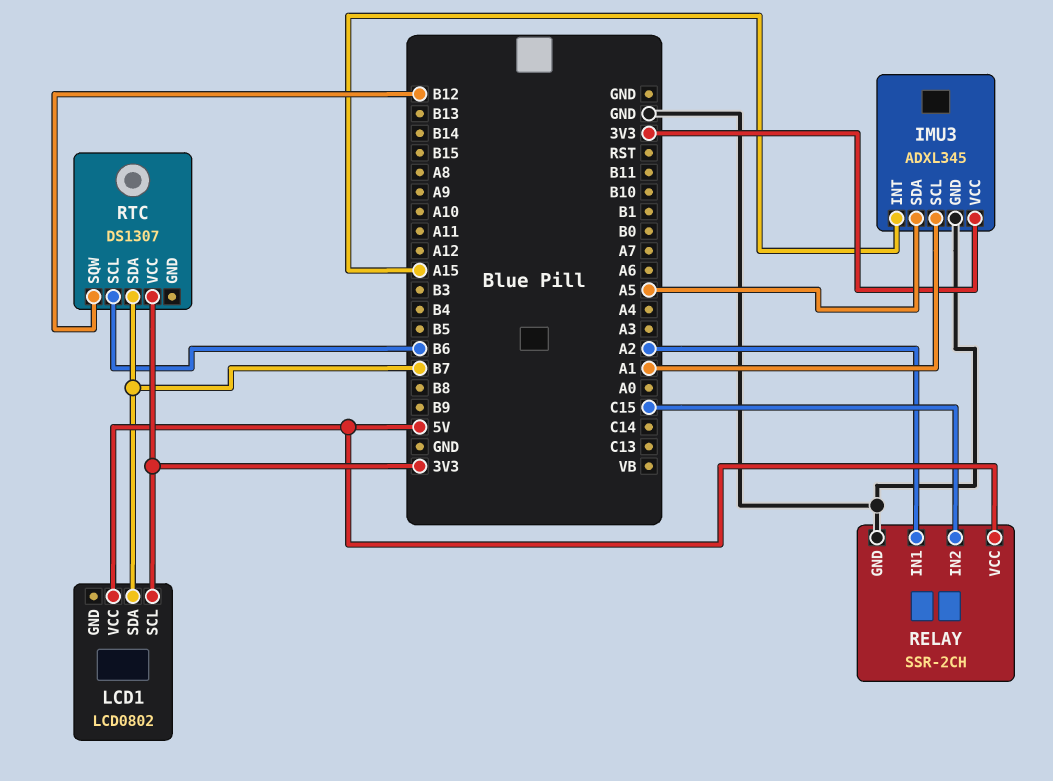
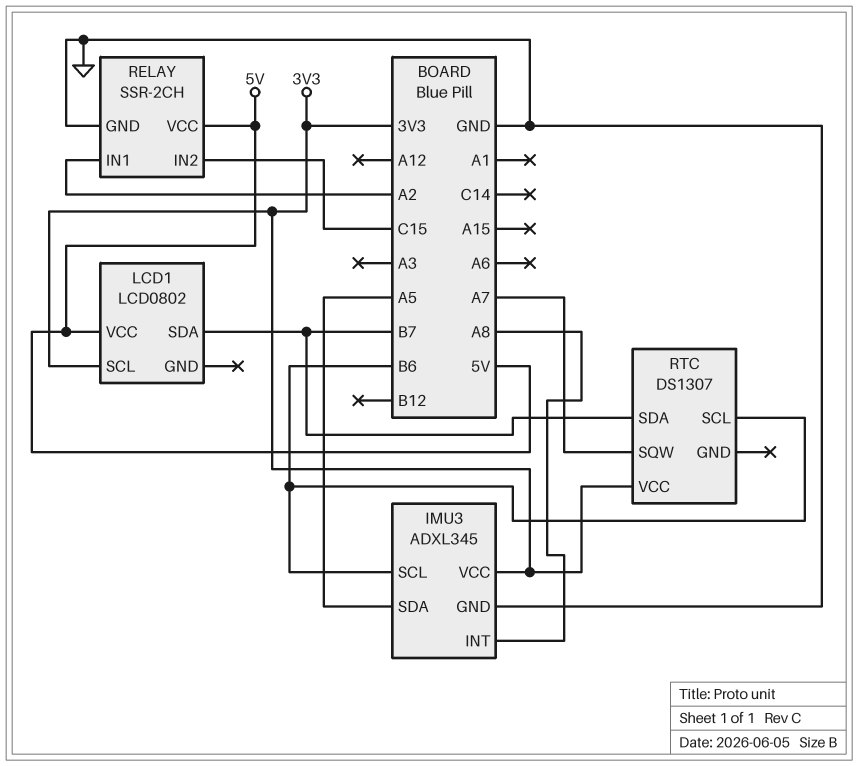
IMU3 pin INT: A15 -> A8
IMU3 pin SCL: A1 -> B6
RTC pin SQW: B12 -> A7

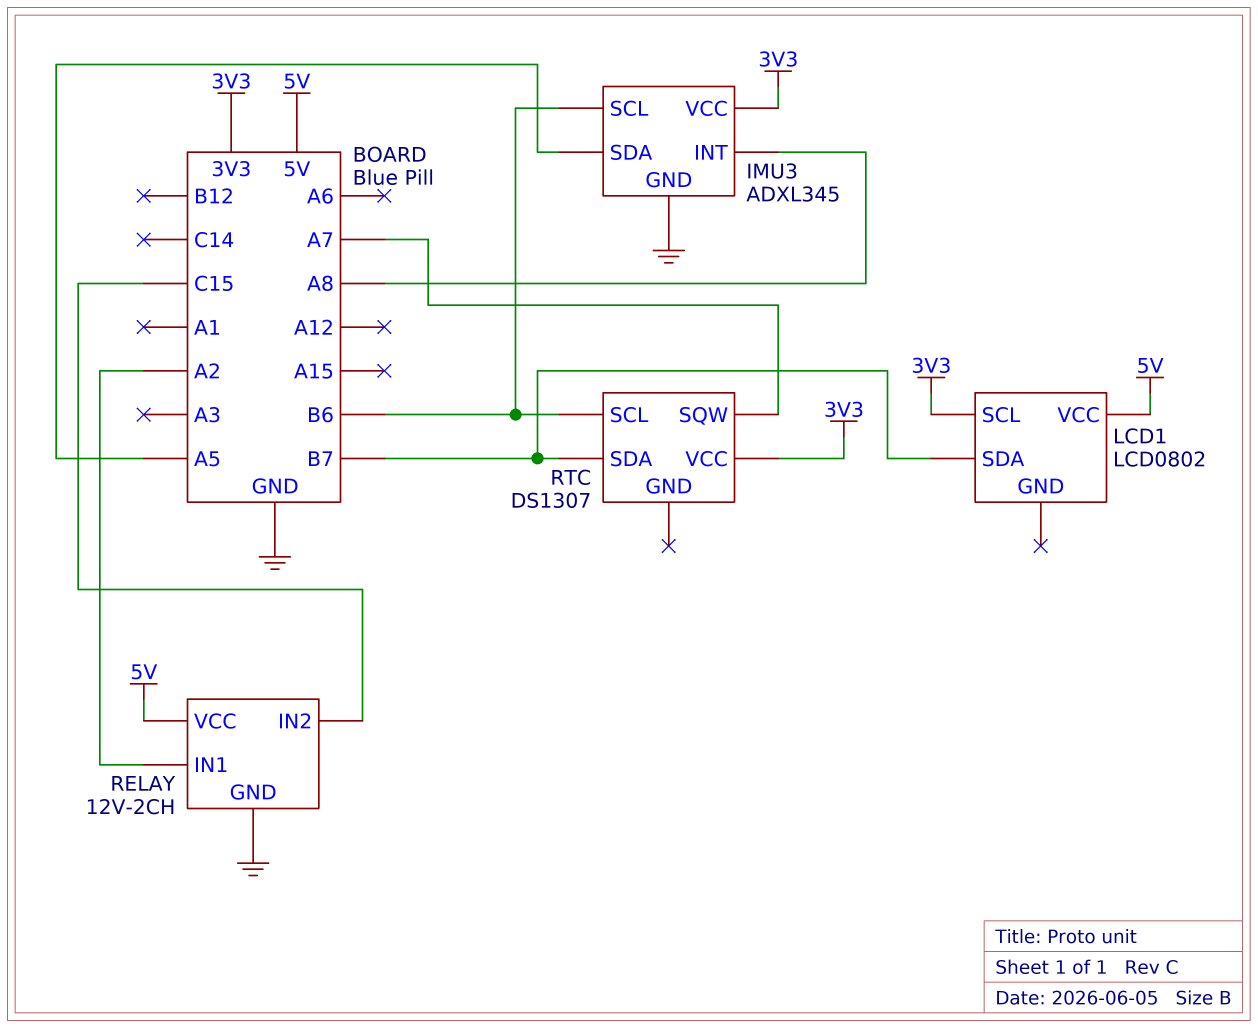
RELAY: SSR-2CH -> 12V-2CH

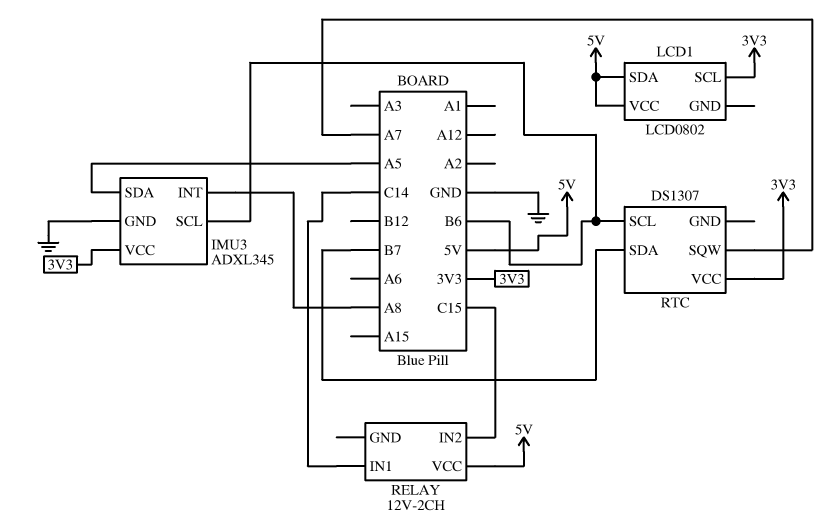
LCD1 pin SDA: B7 -> 5V
RELAY pin GND: GND -> none
RELAY pin IN1: A2 -> C14

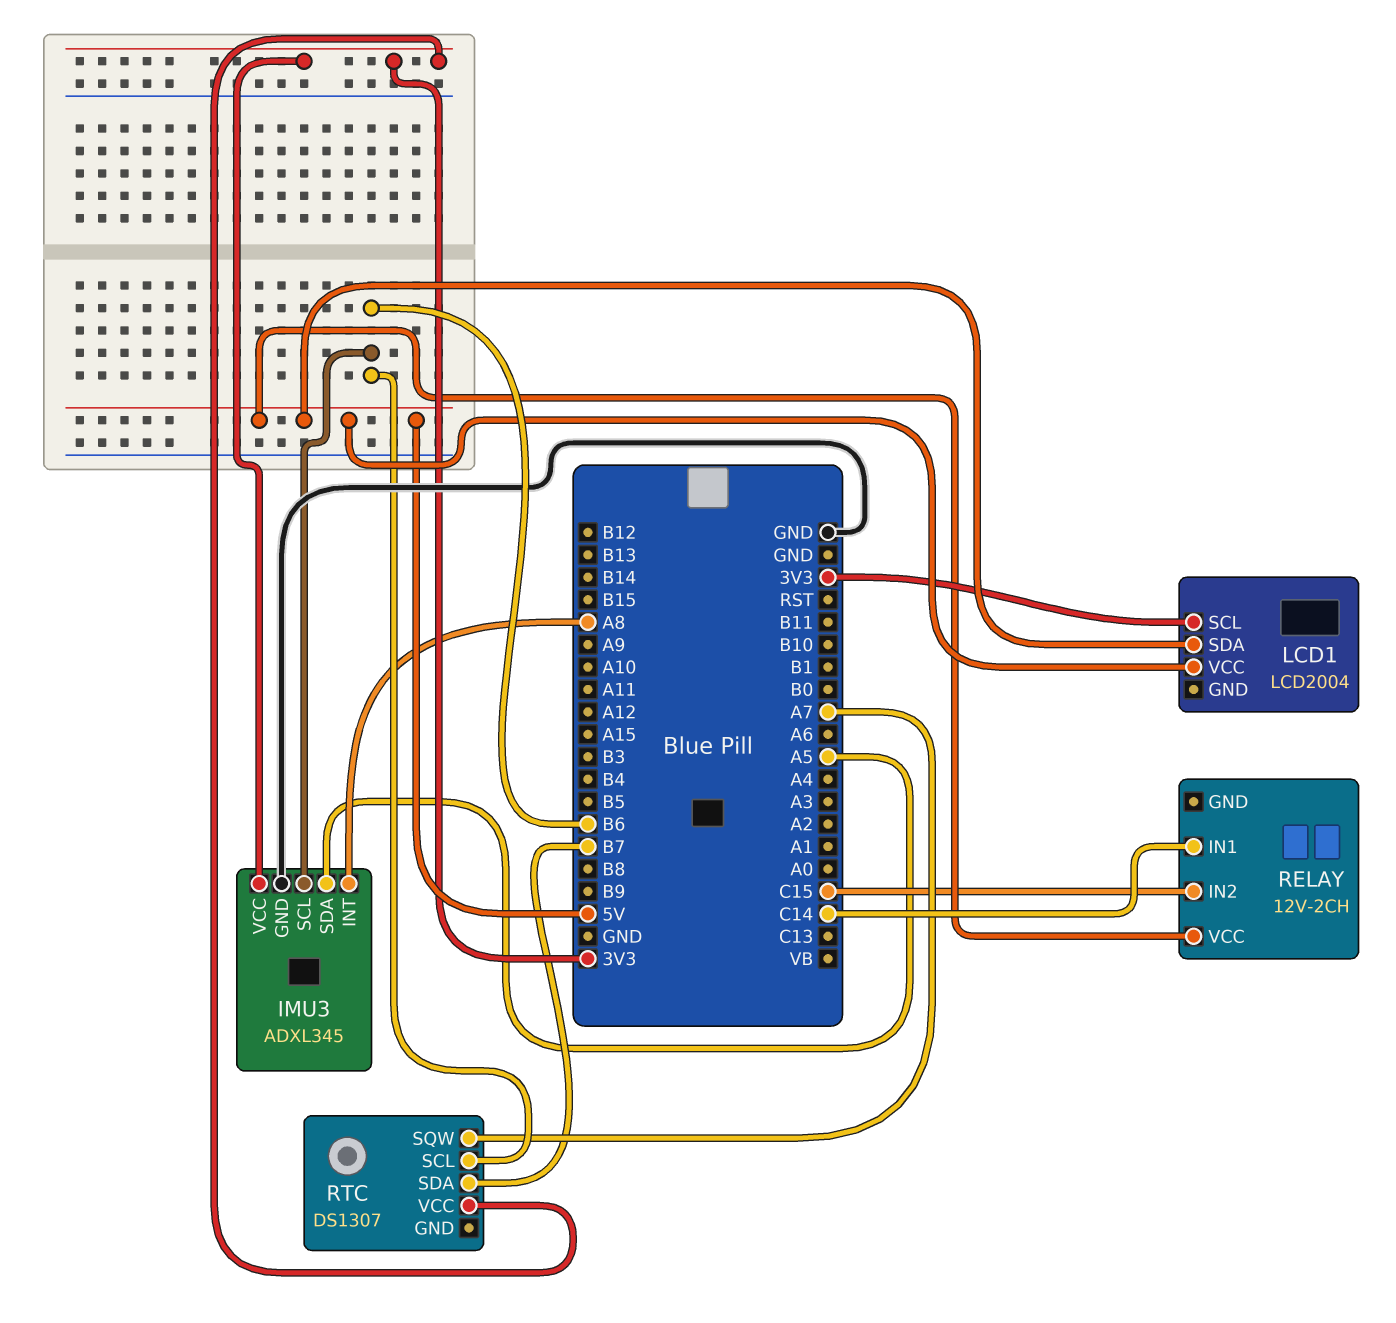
LCD1: LCD0802 -> LCD2004

